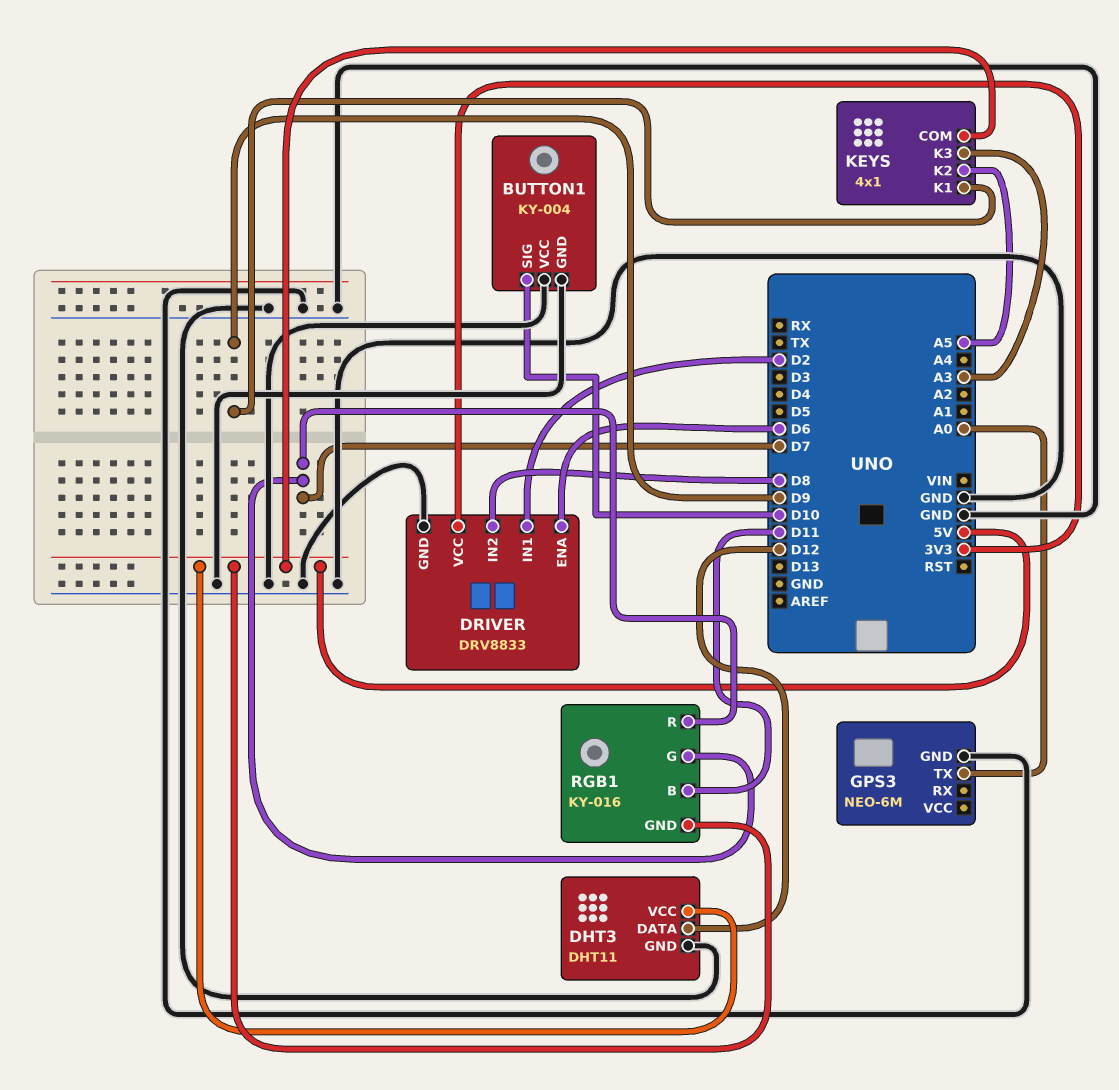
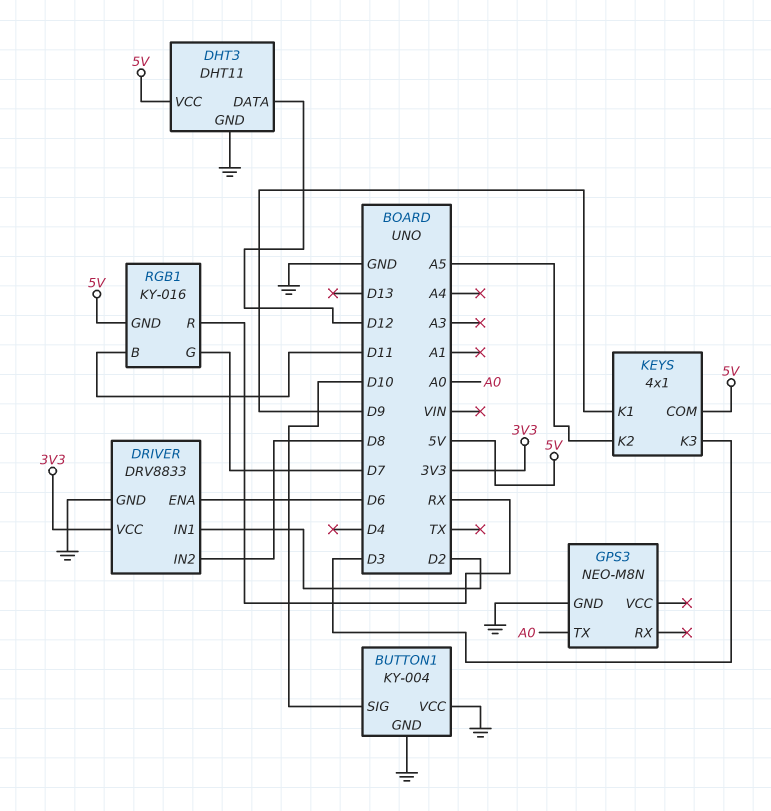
GPS3: NEO-6M -> NEO-M8N
KEYS pin K3: A3 -> D3
RGB1 pin R: D7 -> RX

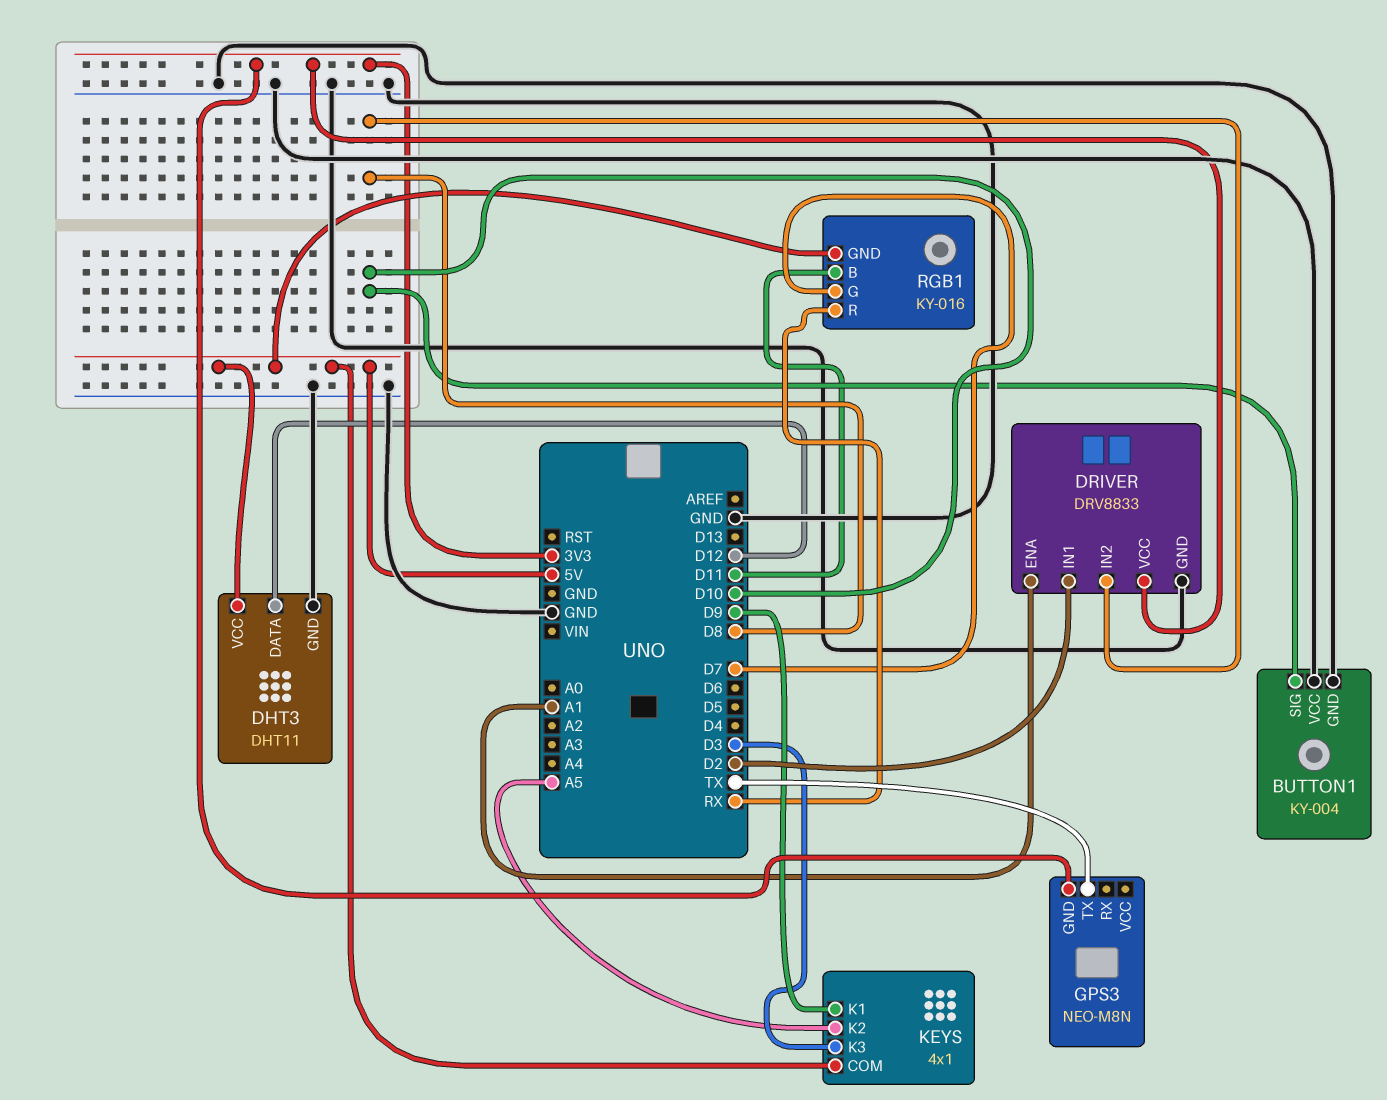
DRIVER pin ENA: D6 -> A1
GPS3 pin GND: GND -> 3V3
GPS3 pin TX: A0 -> TX

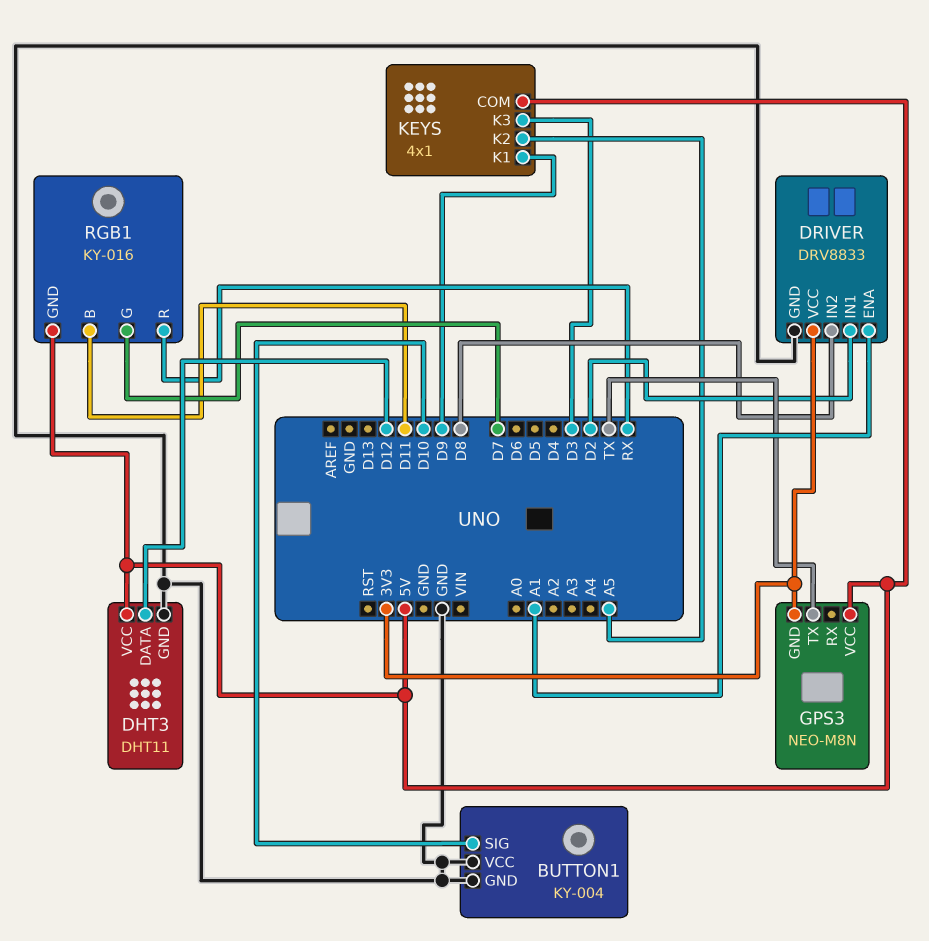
GPS3 pin VCC: none -> 5V

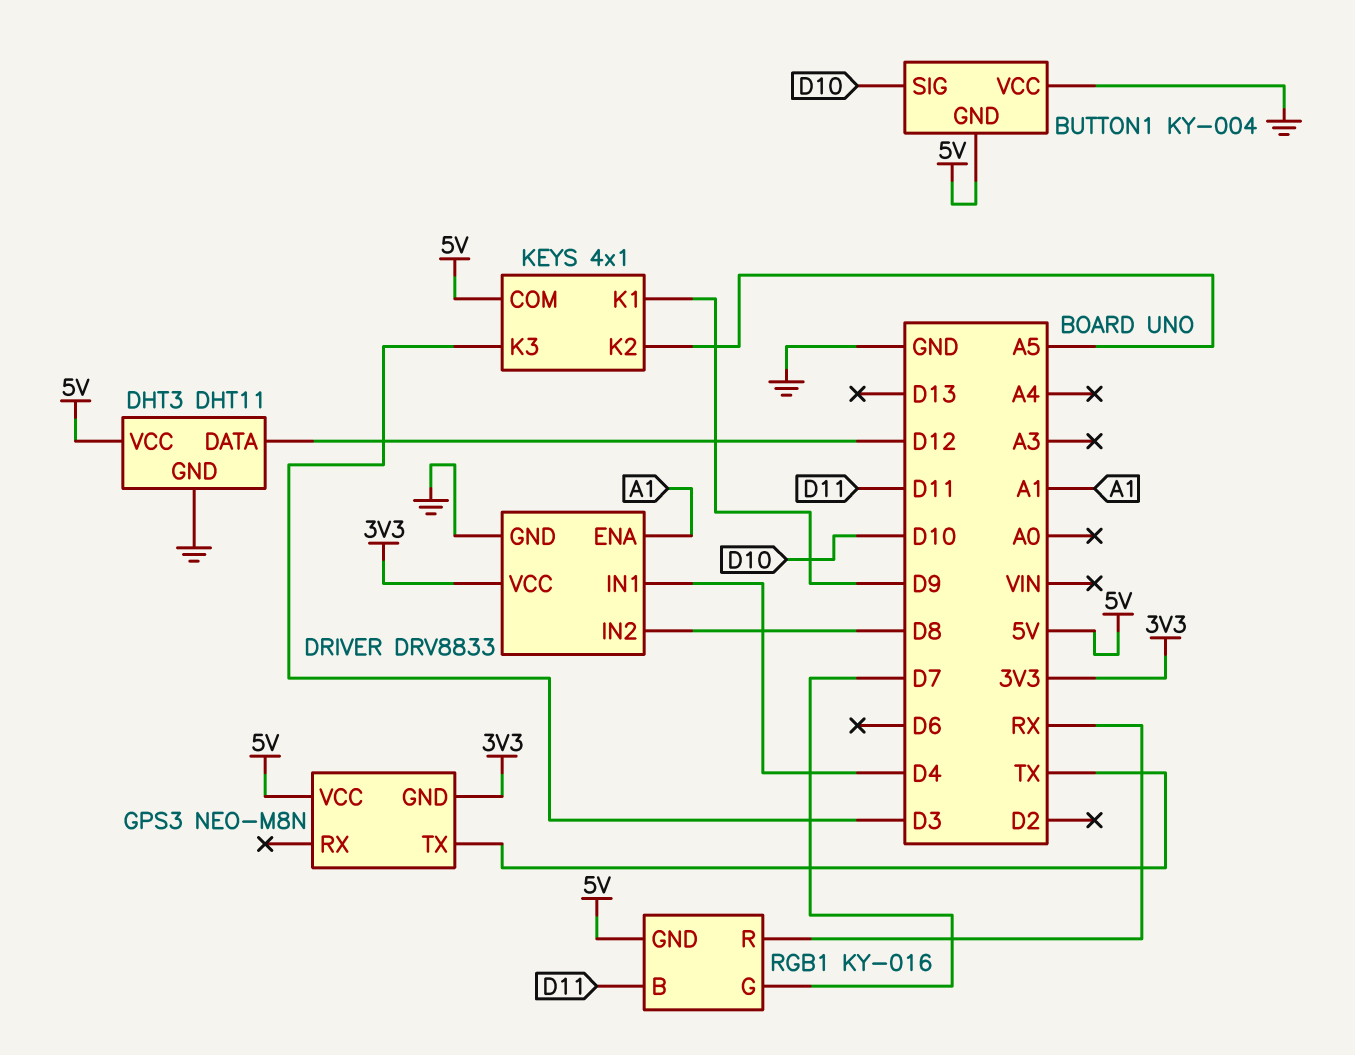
BUTTON1 pin GND: GND -> 5V
DRIVER pin IN1: D2 -> D4

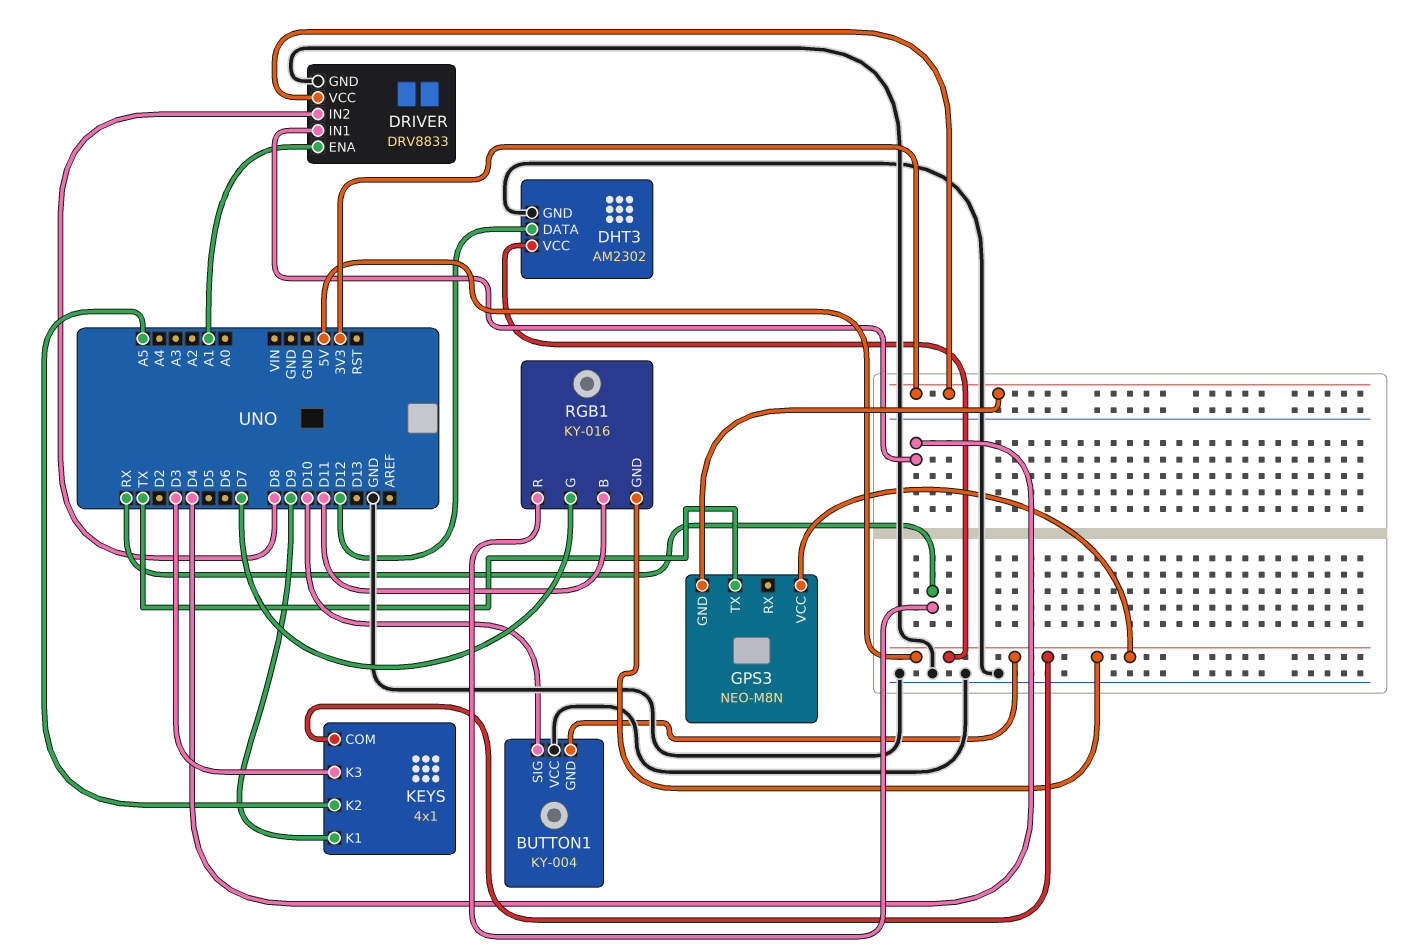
DHT3: DHT11 -> AM2302

